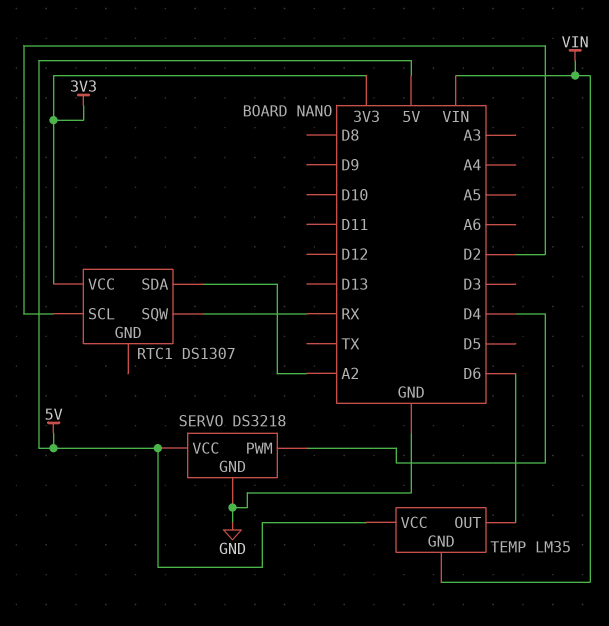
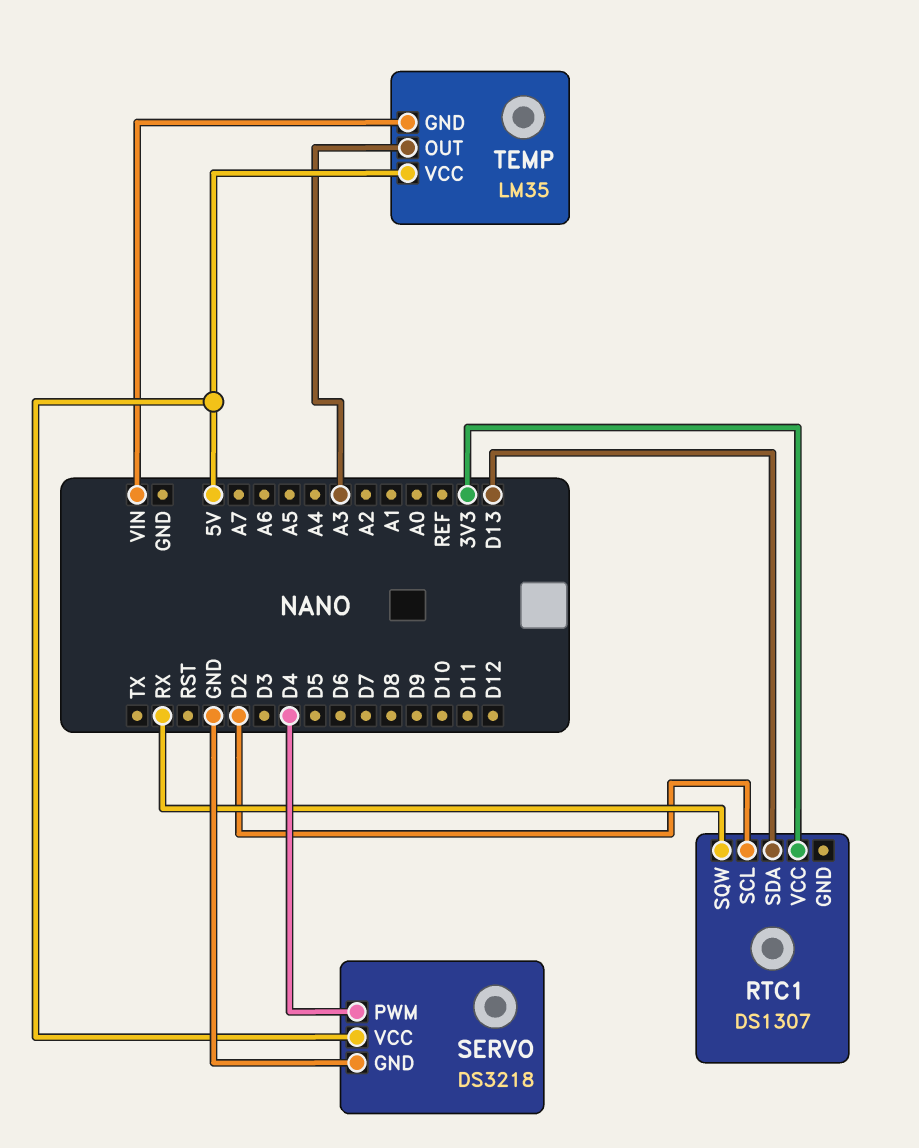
RTC1 pin SDA: A2 -> D13
TEMP pin OUT: D6 -> A3

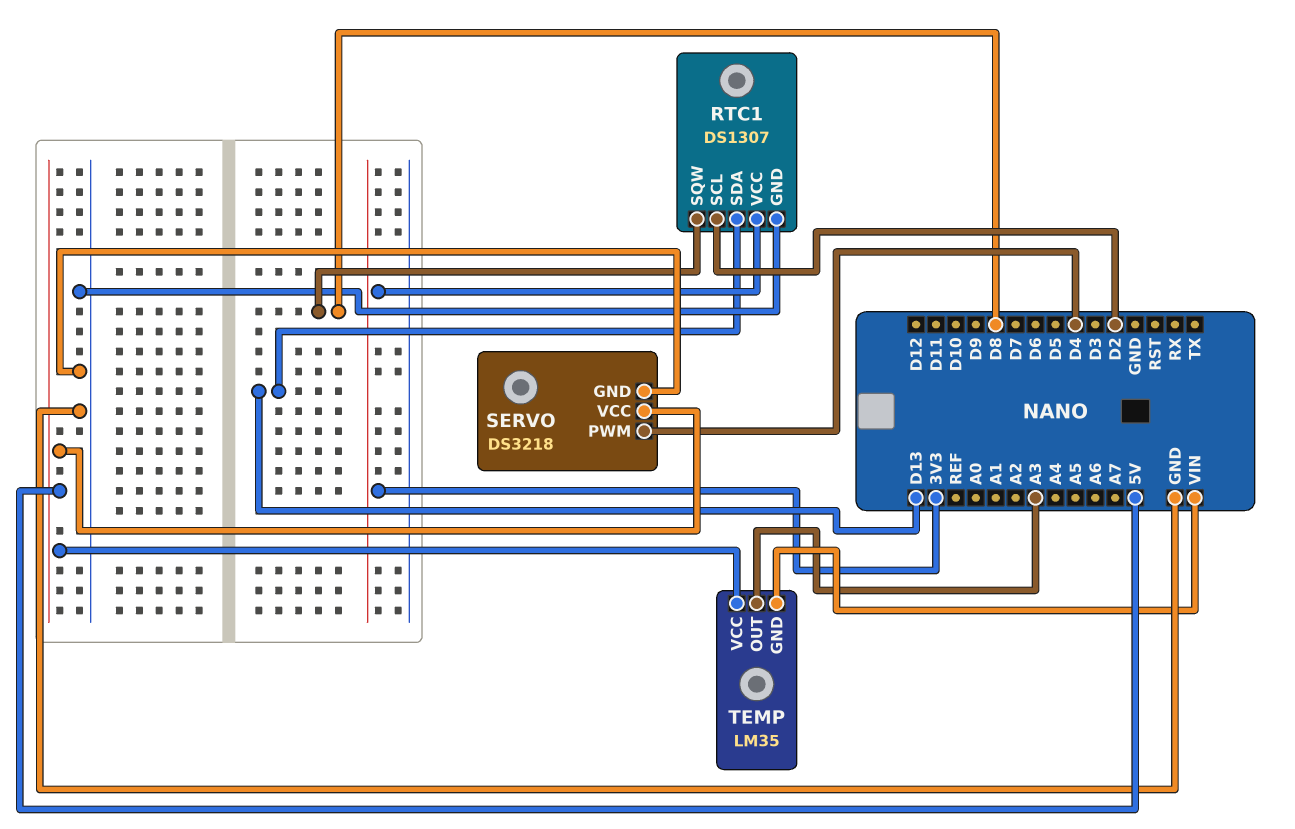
RTC1 pin GND: none -> GND
RTC1 pin SQW: RX -> D8

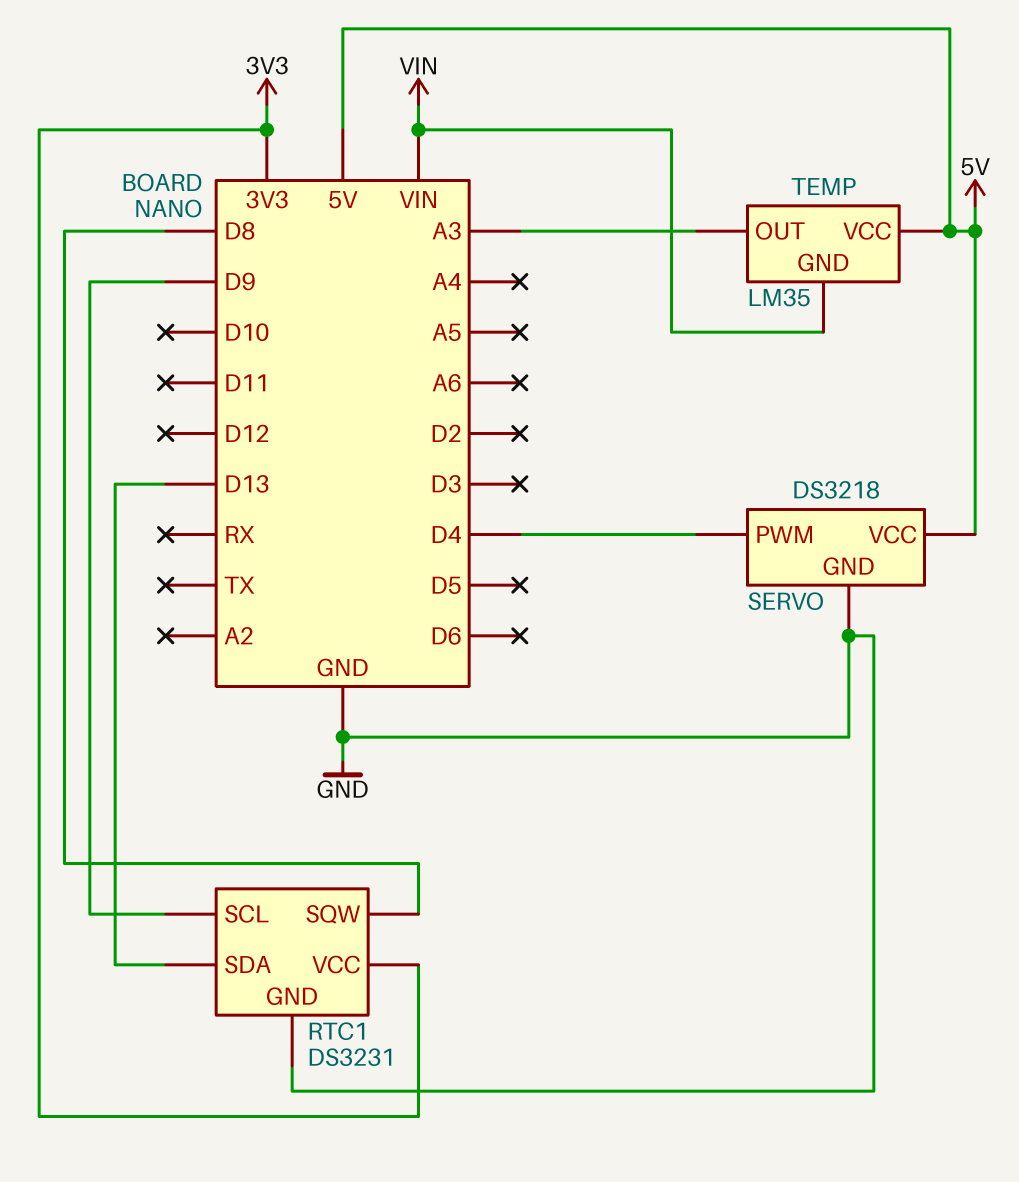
RTC1: DS1307 -> DS3231
RTC1 pin SCL: D2 -> D9

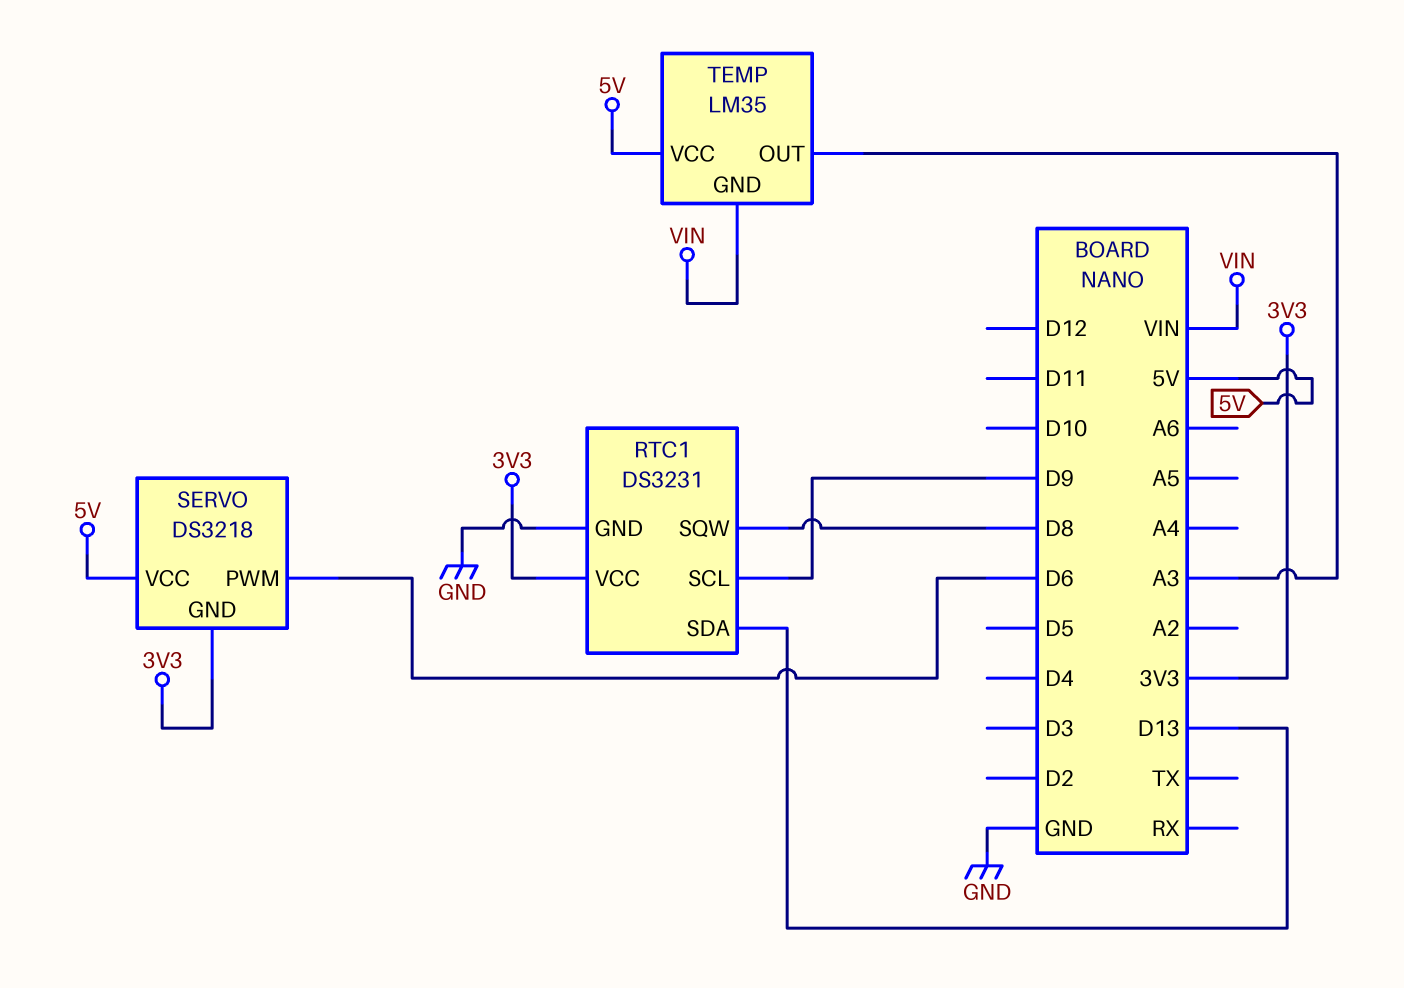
SERVO pin GND: GND -> 3V3
SERVO pin PWM: D4 -> D6

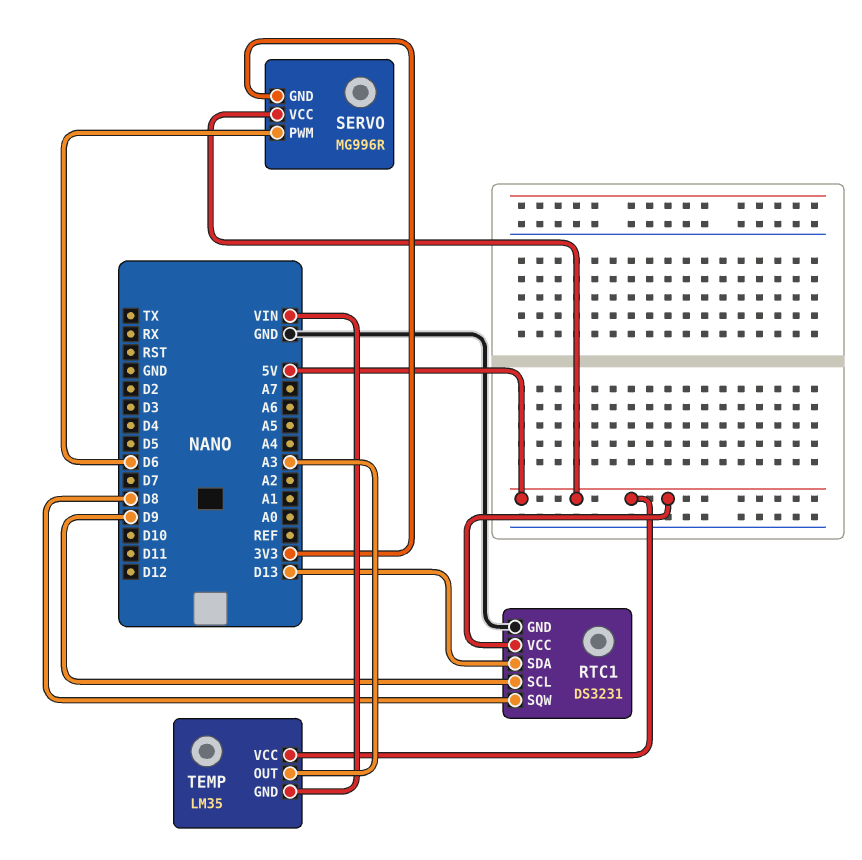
RTC1 pin VCC: 3V3 -> 5V
SERVO: DS3218 -> MG996R

